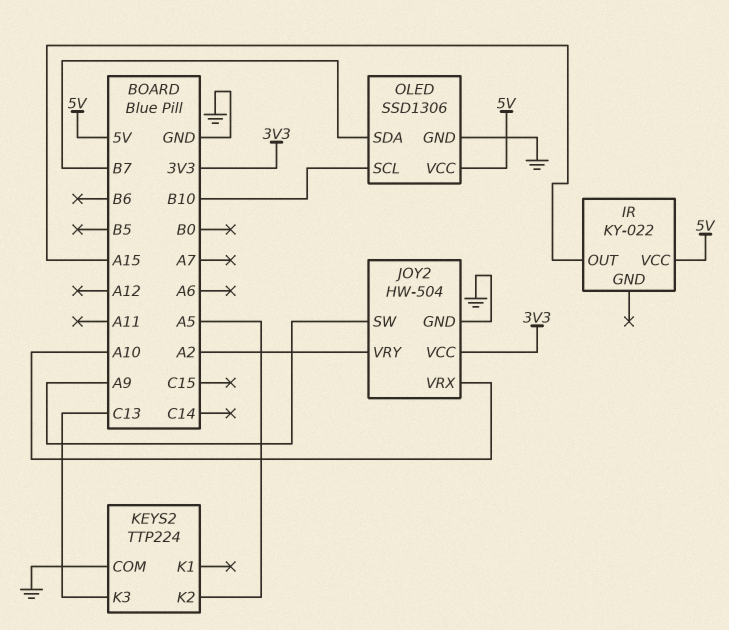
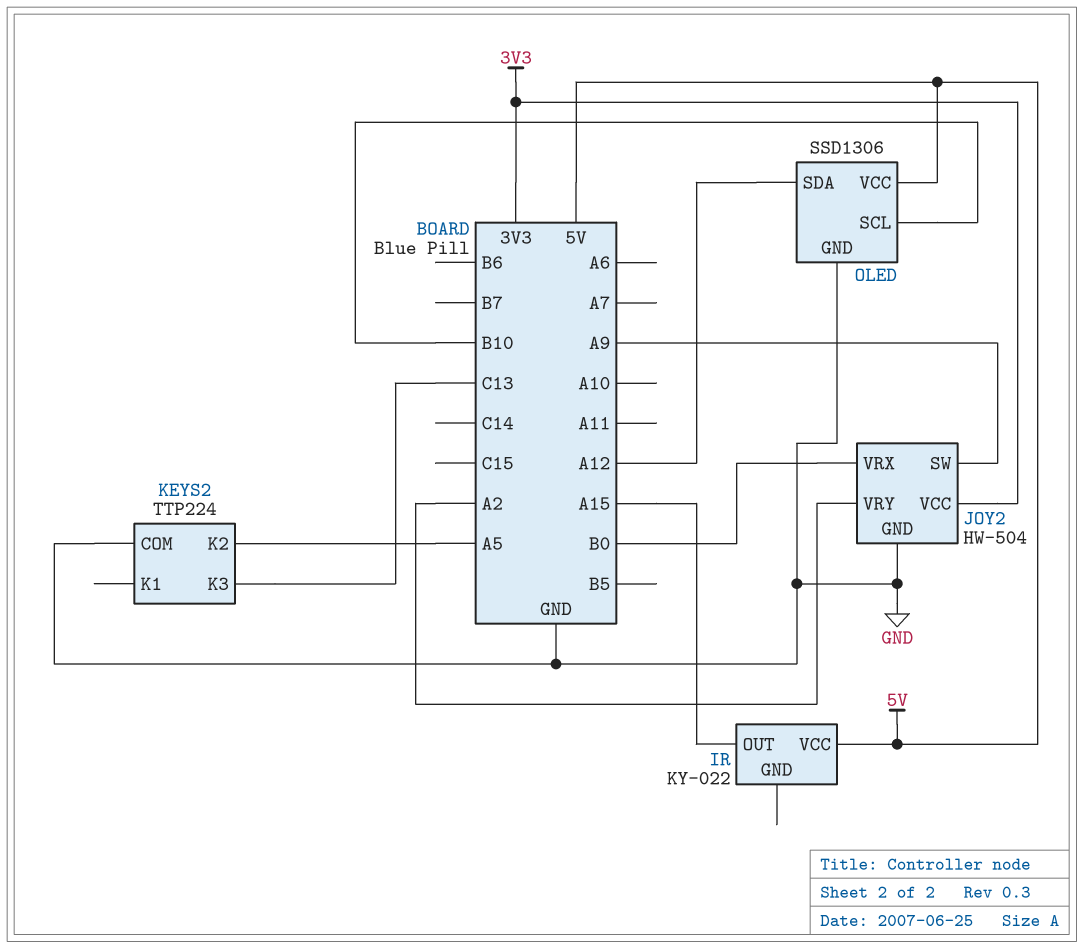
JOY2 pin VRX: A10 -> B0
OLED pin SDA: B7 -> A12

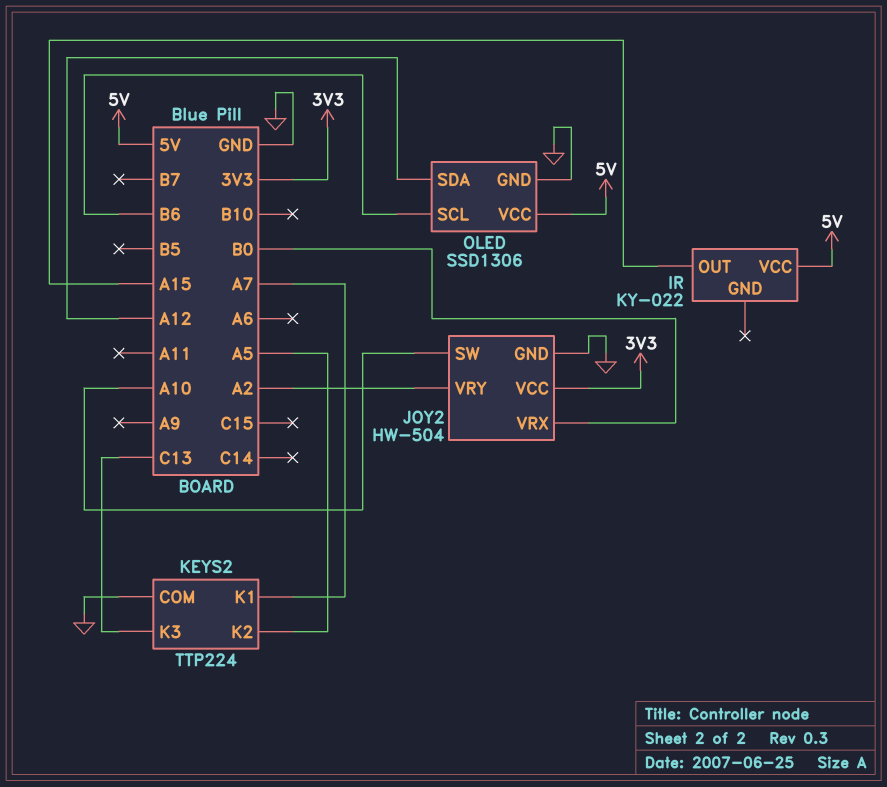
JOY2 pin SW: A9 -> A10
KEYS2 pin K1: none -> A7
OLED pin SCL: B10 -> B6

